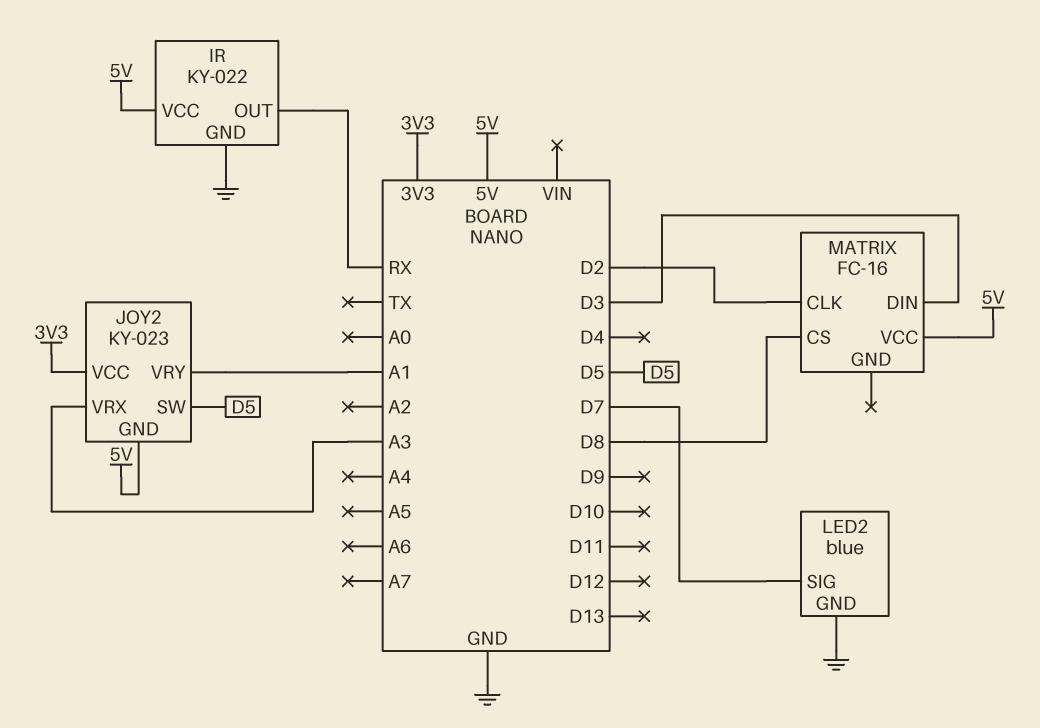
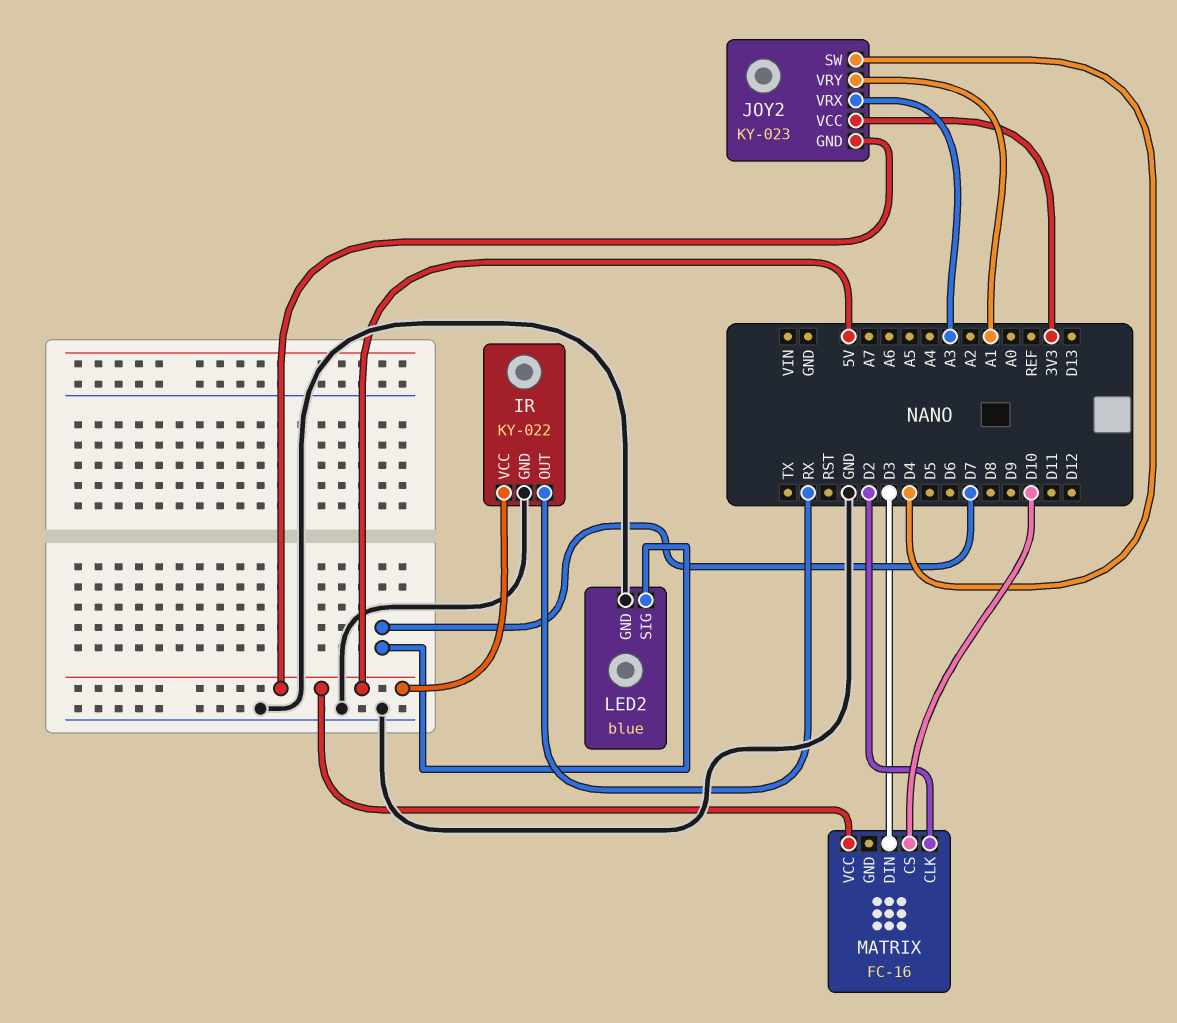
JOY2 pin SW: D5 -> D4
MATRIX pin CS: D8 -> D10

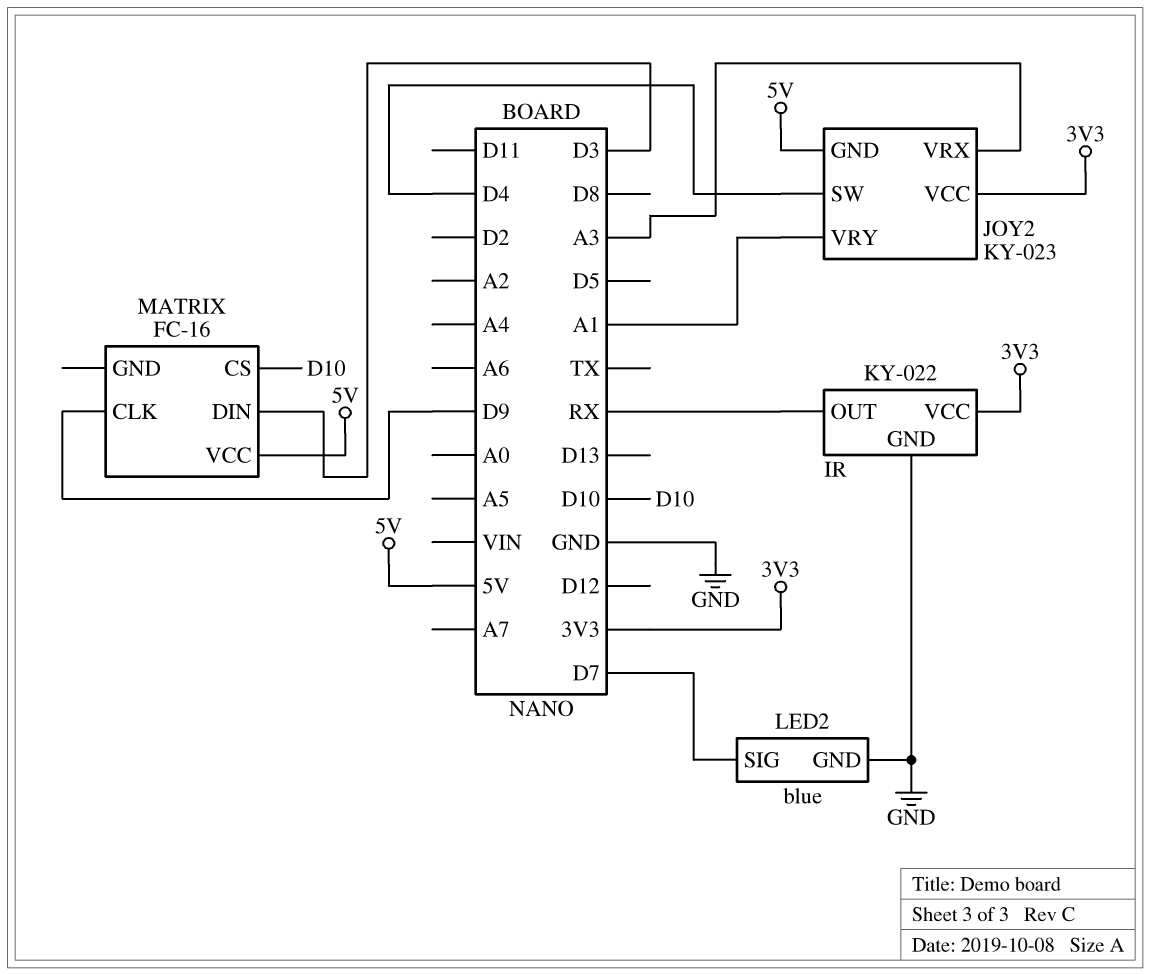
IR pin VCC: 5V -> 3V3
MATRIX pin CLK: D2 -> D9

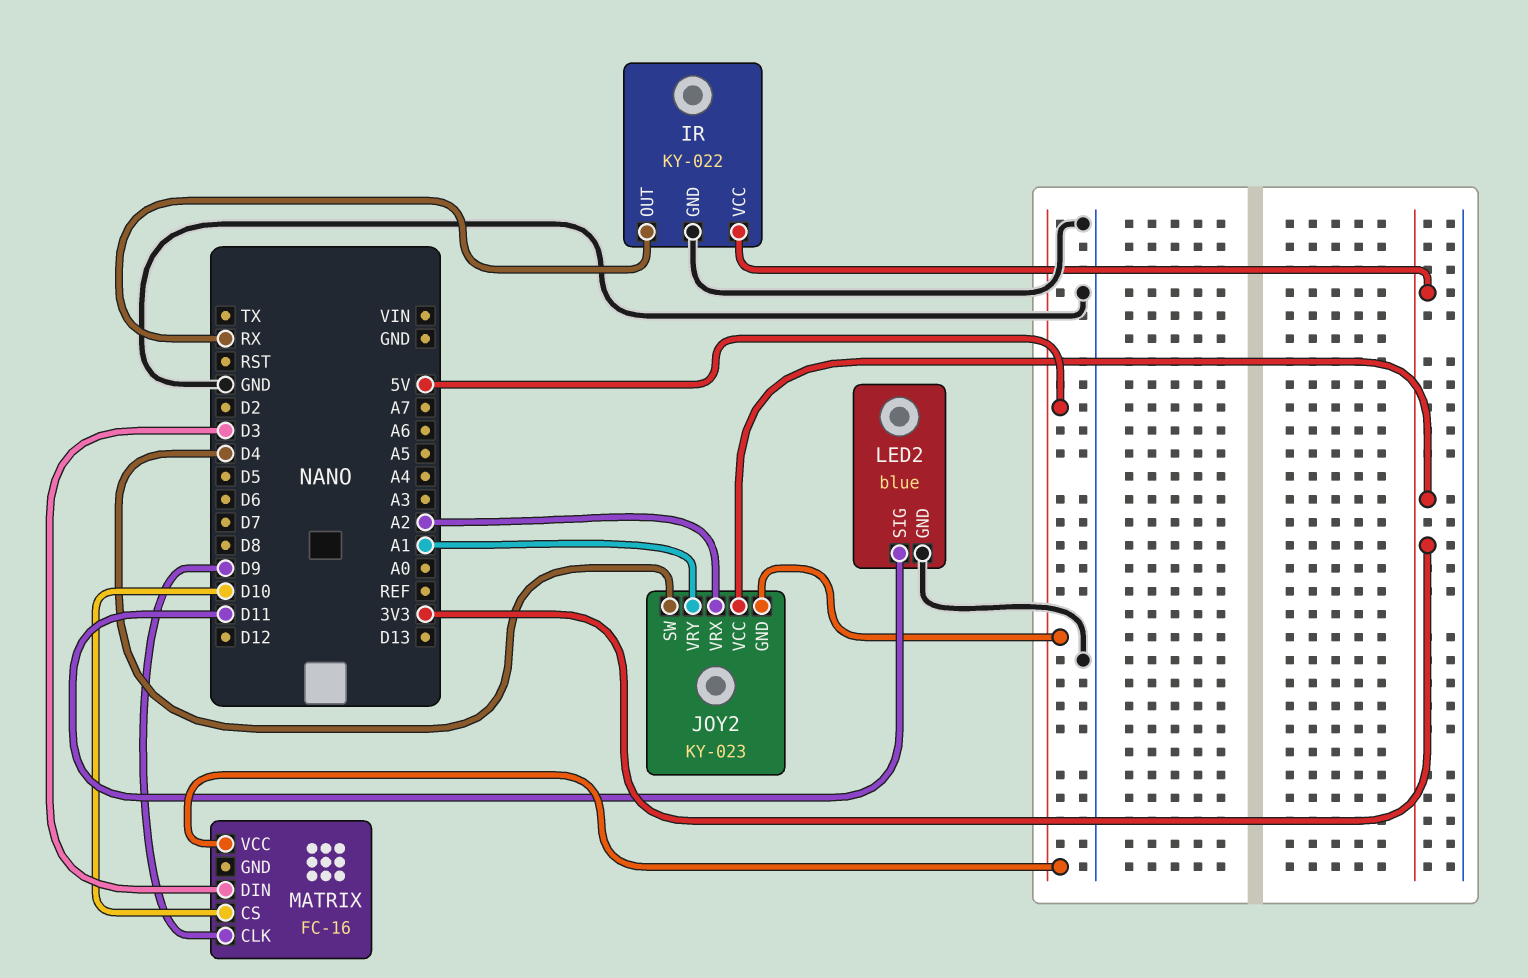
JOY2 pin VRX: A3 -> A2
LED2 pin SIG: D7 -> D11

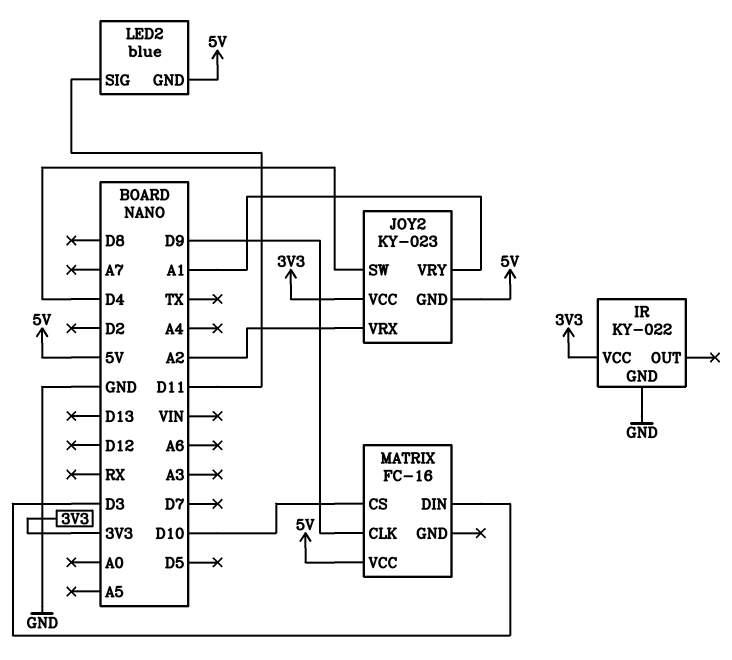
IR pin OUT: RX -> none
LED2 pin GND: GND -> 5V

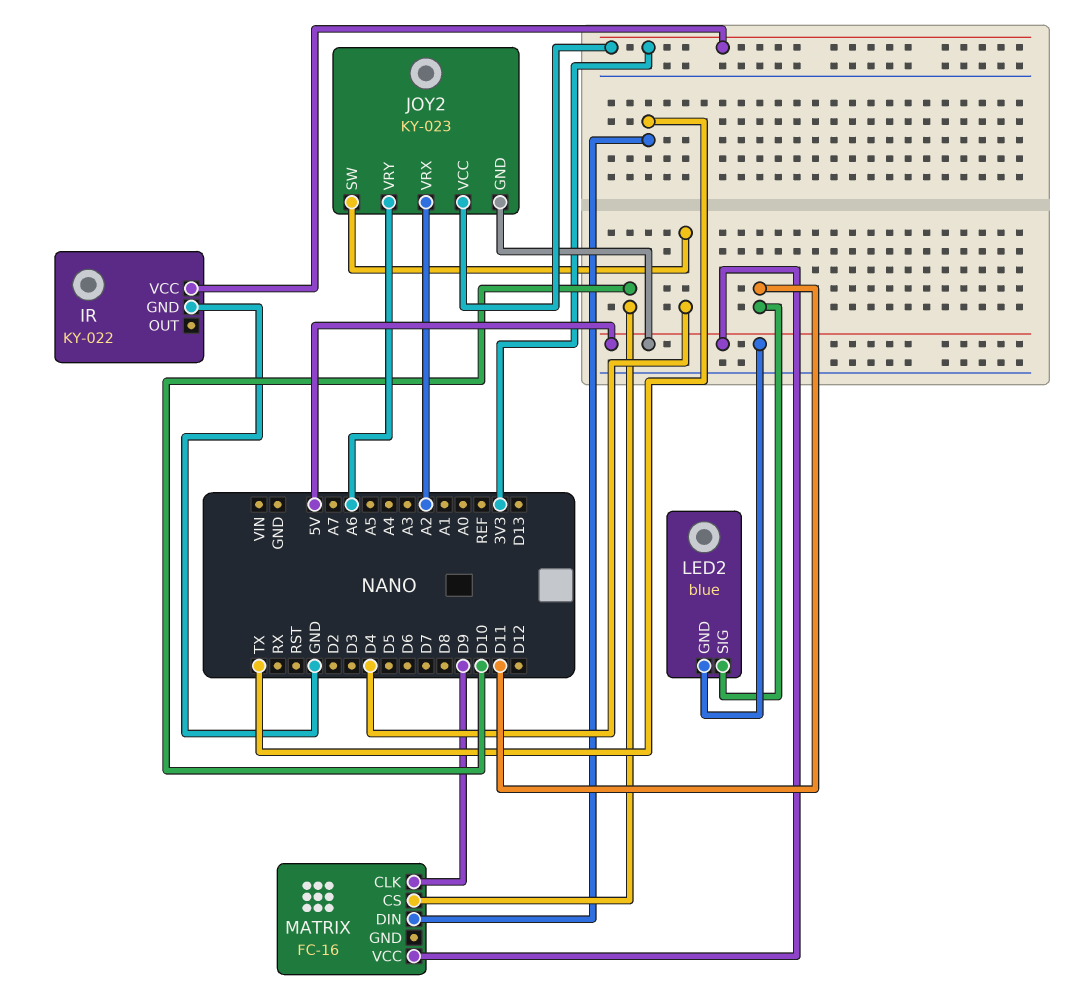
JOY2 pin VRY: A1 -> A6
MATRIX pin DIN: D3 -> TX

